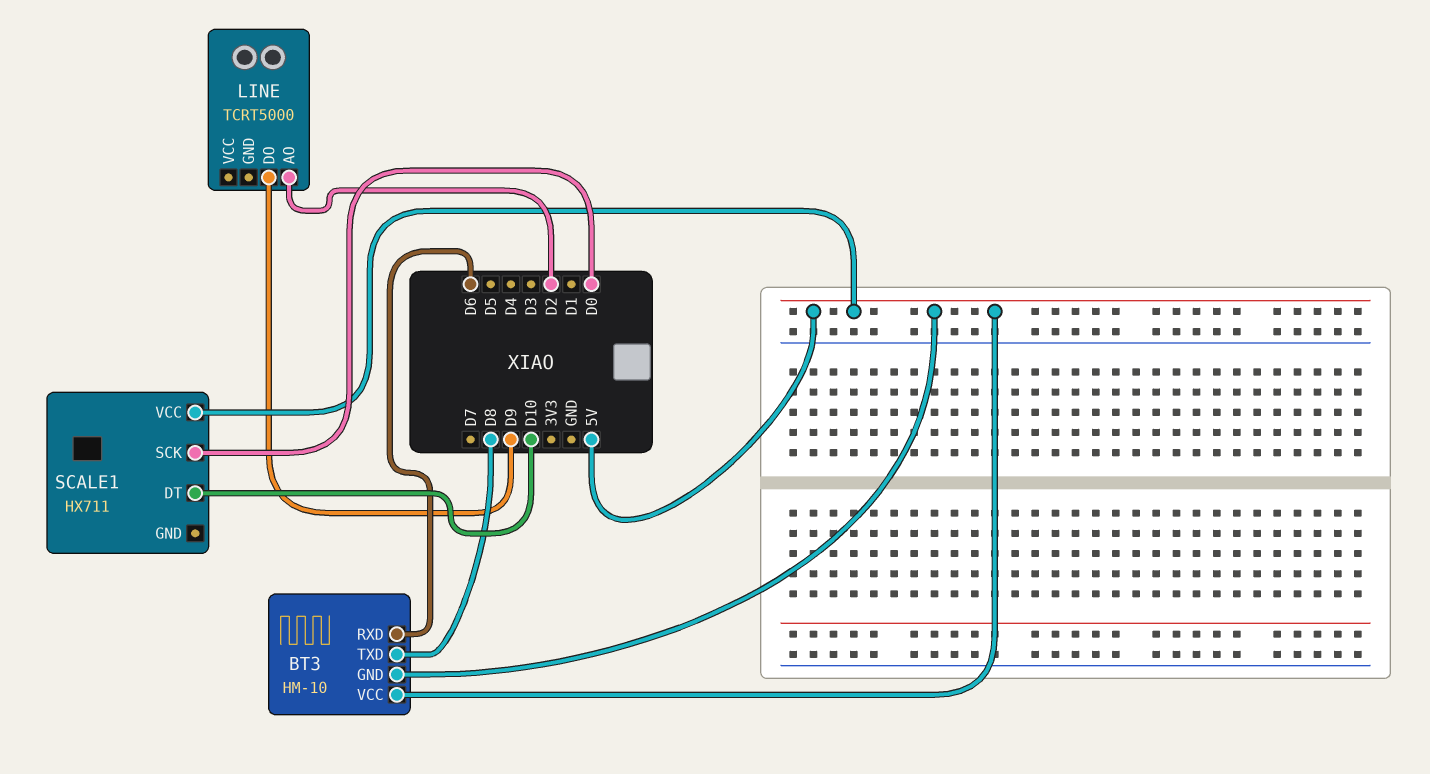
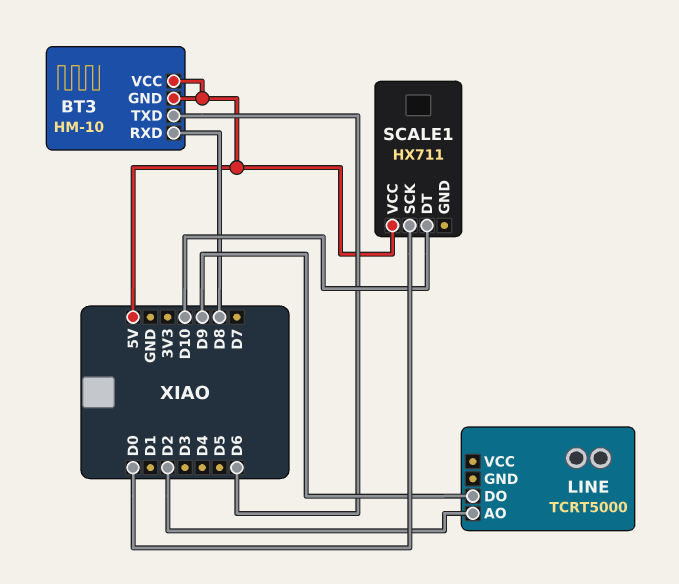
BT3 pin RXD: D6 -> D8
BT3 pin TXD: D8 -> D6

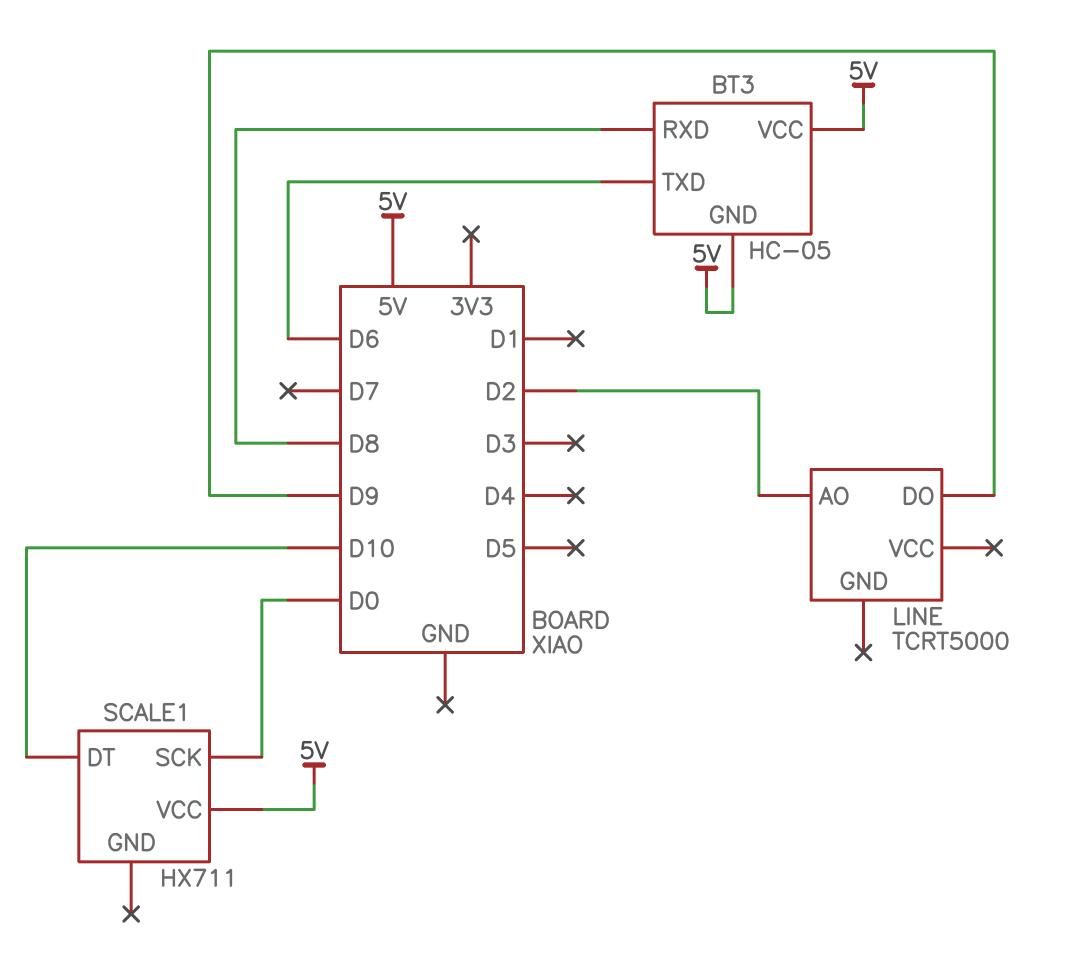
BT3: HM-10 -> HC-05

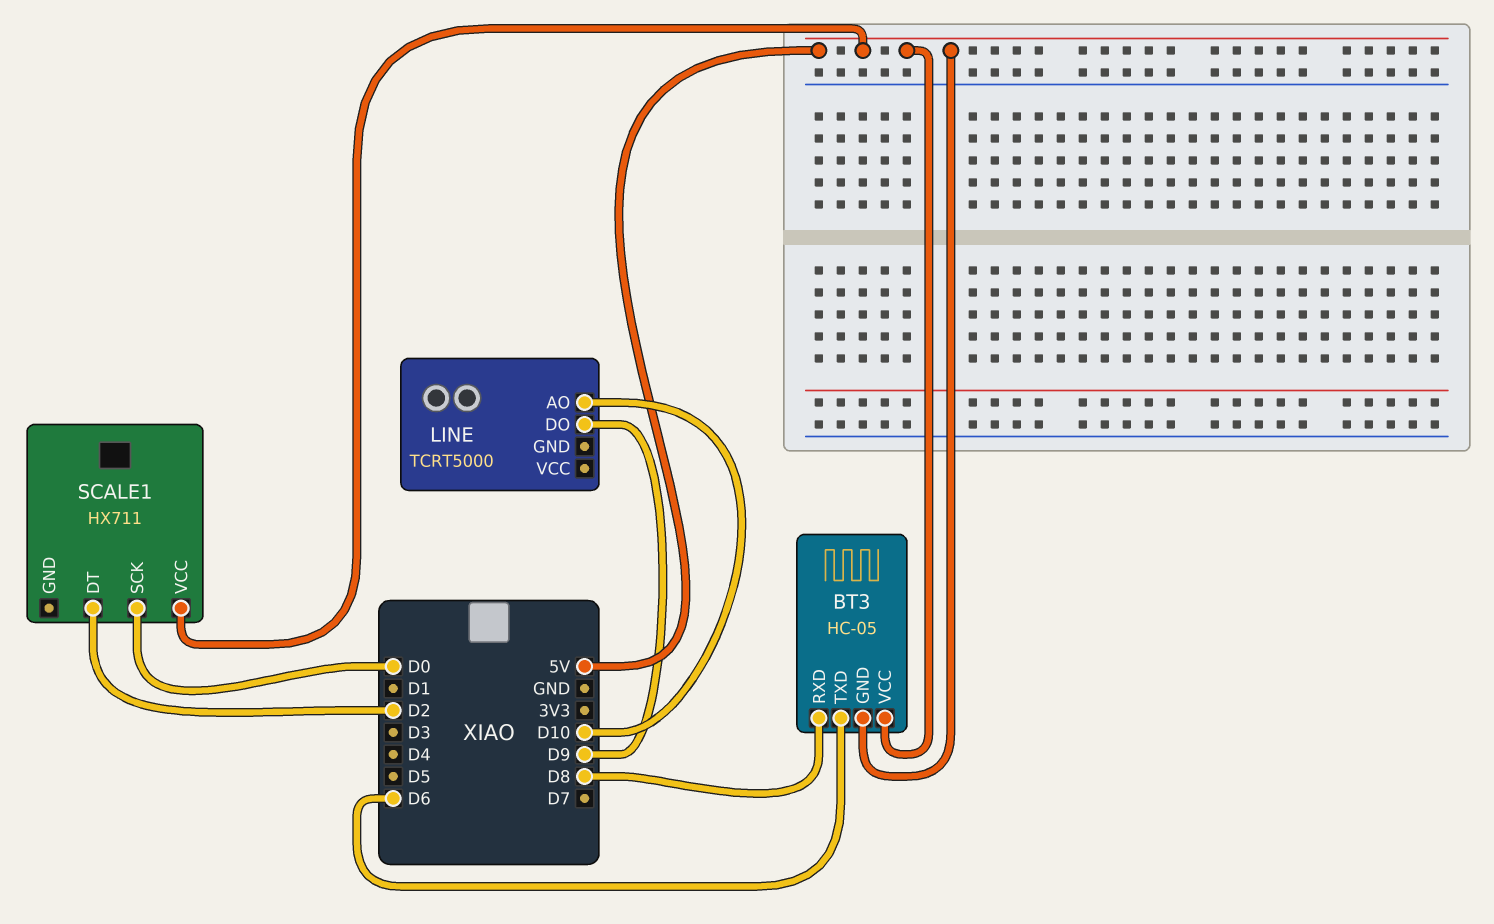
LINE pin AO: D2 -> D10
SCALE1 pin DT: D10 -> D2

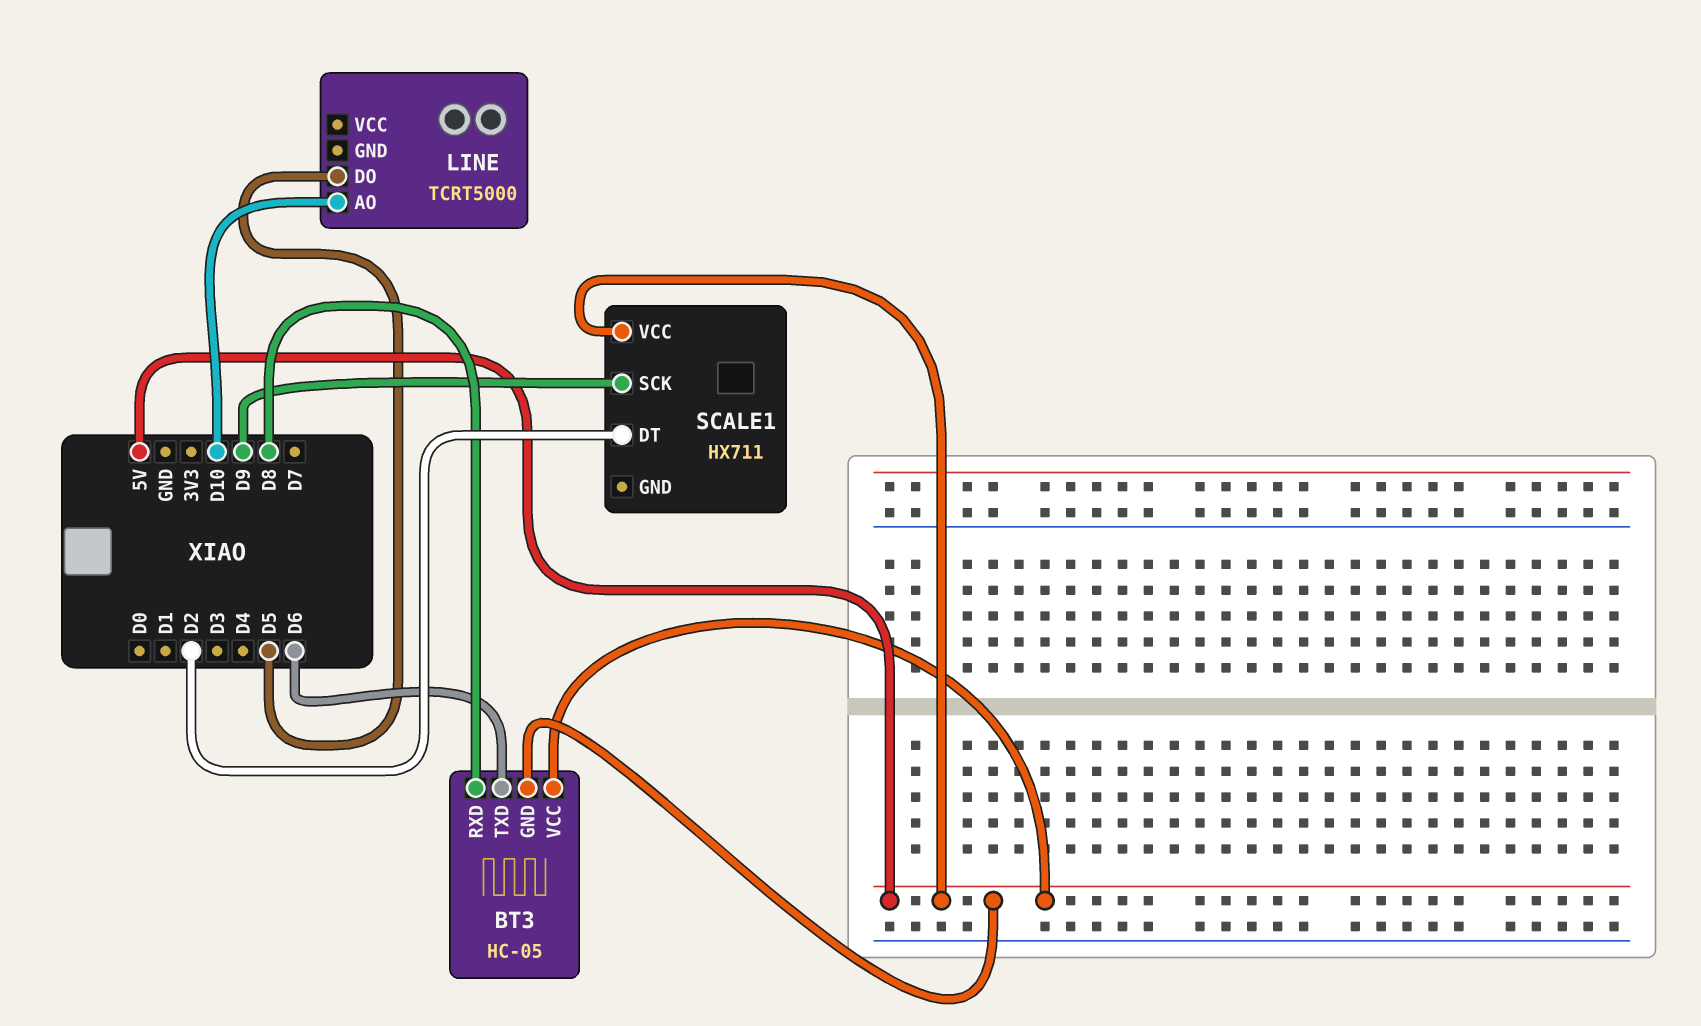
LINE pin DO: D9 -> D5
SCALE1 pin SCK: D0 -> D9

